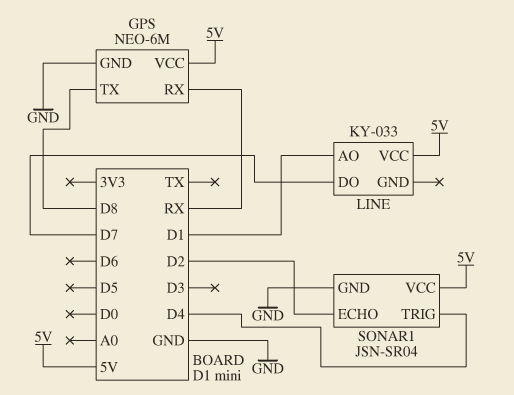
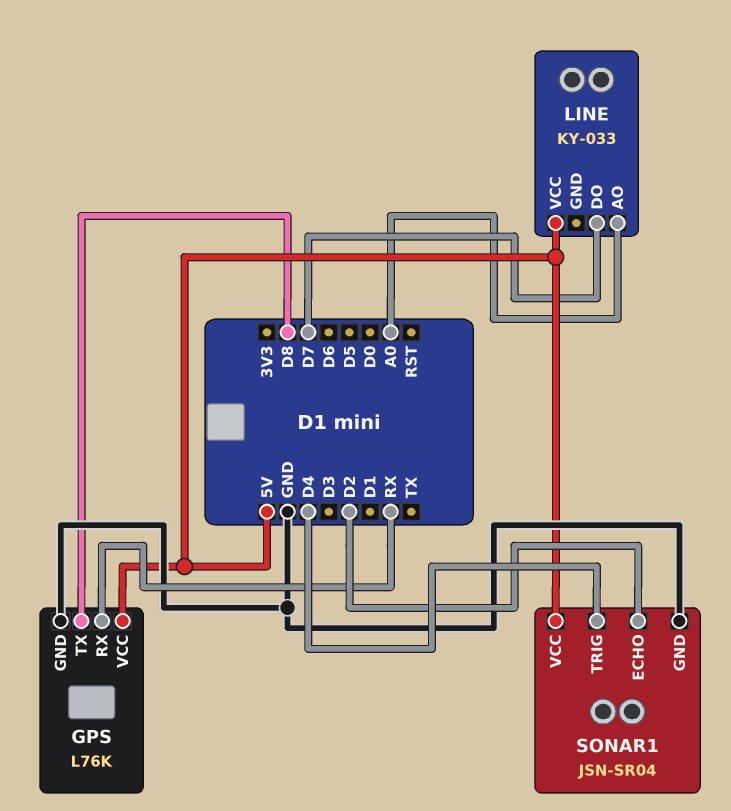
GPS: NEO-6M -> L76K
LINE pin AO: D1 -> A0

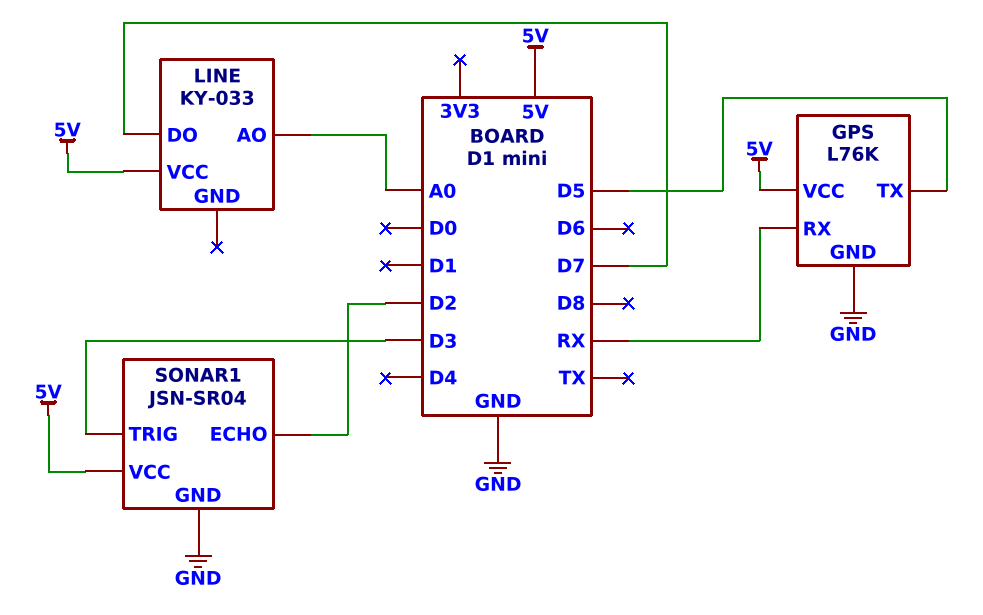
GPS pin TX: D8 -> D5
SONAR1 pin TRIG: D4 -> D3

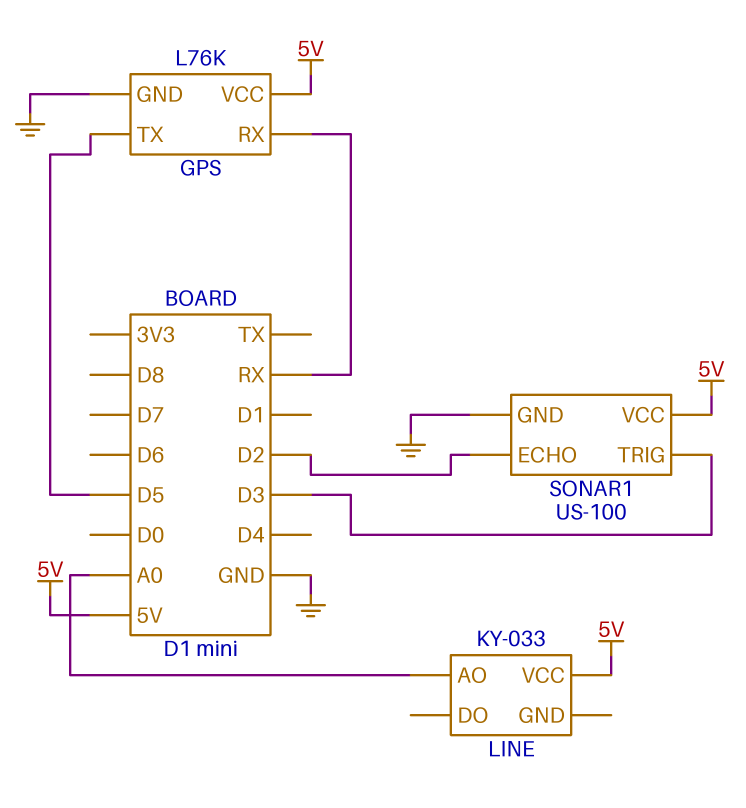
LINE pin DO: D7 -> none
SONAR1: JSN-SR04 -> US-100

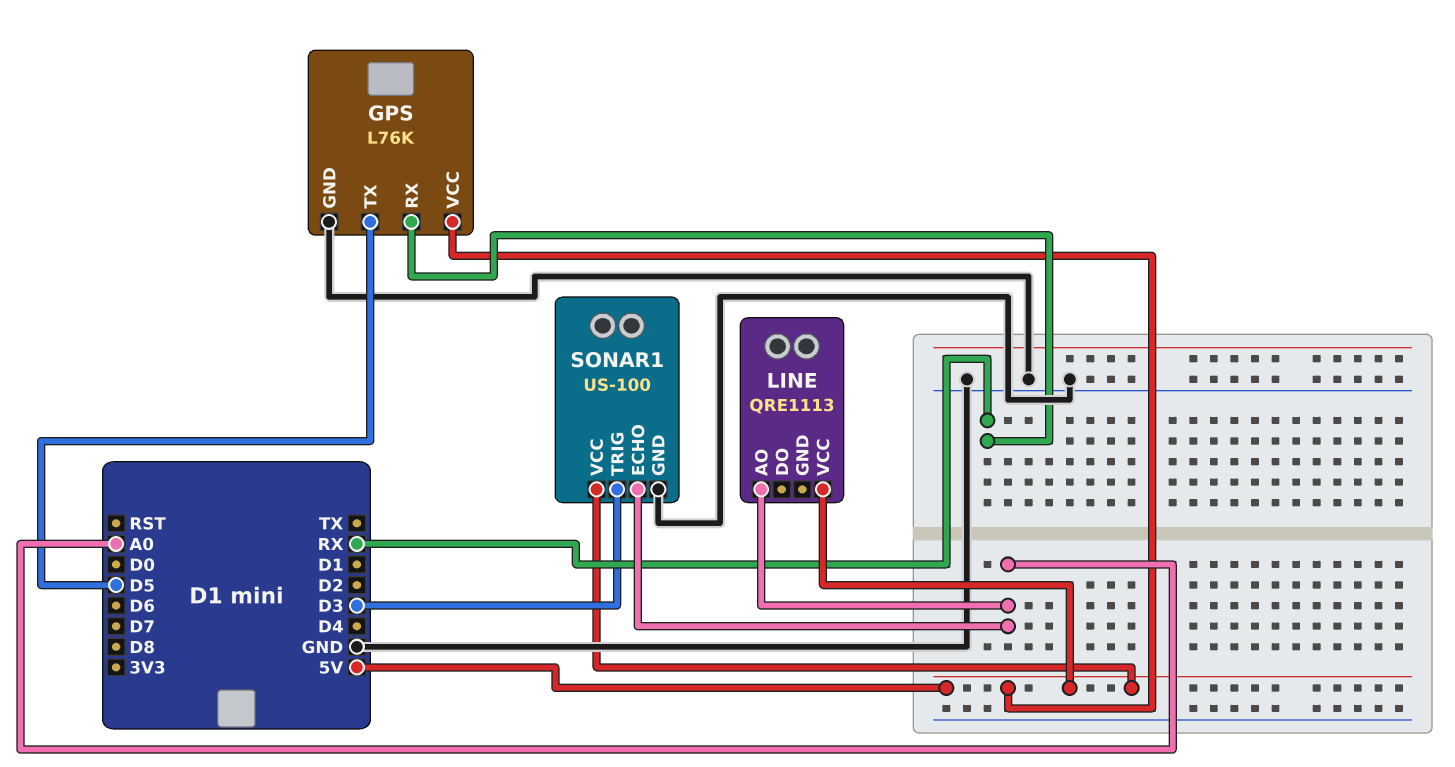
LINE: KY-033 -> QRE1113
SONAR1 pin ECHO: D2 -> A0

